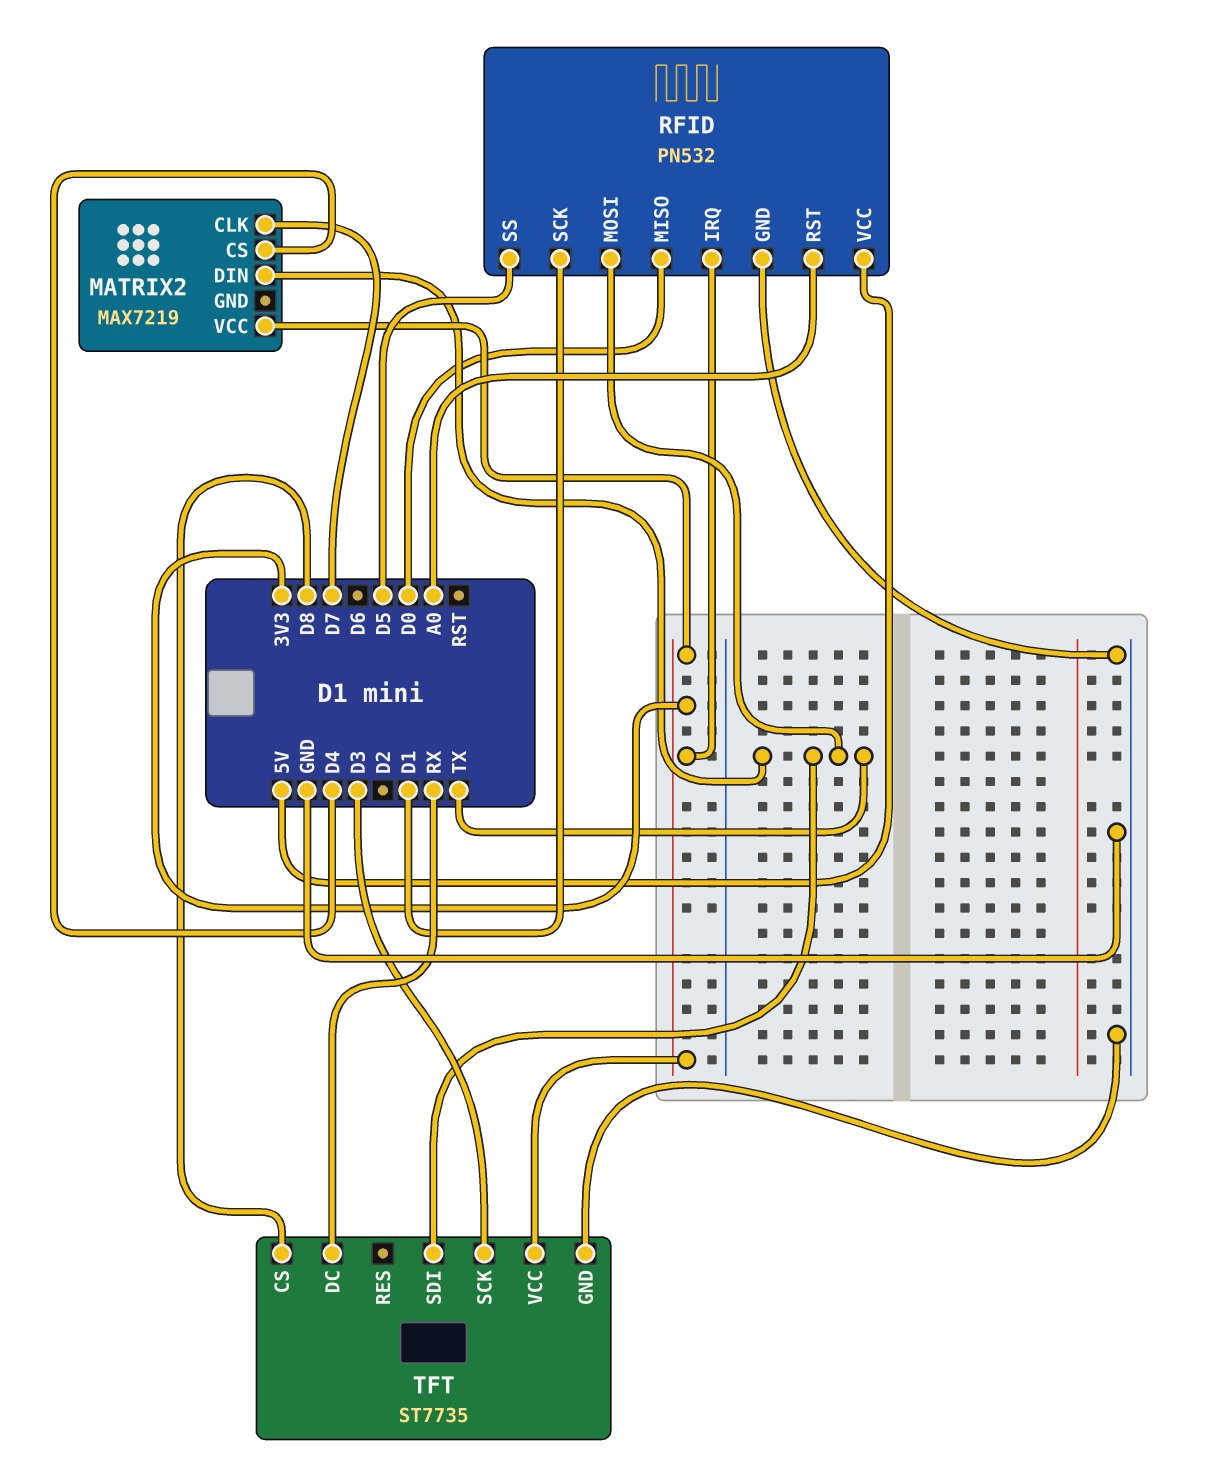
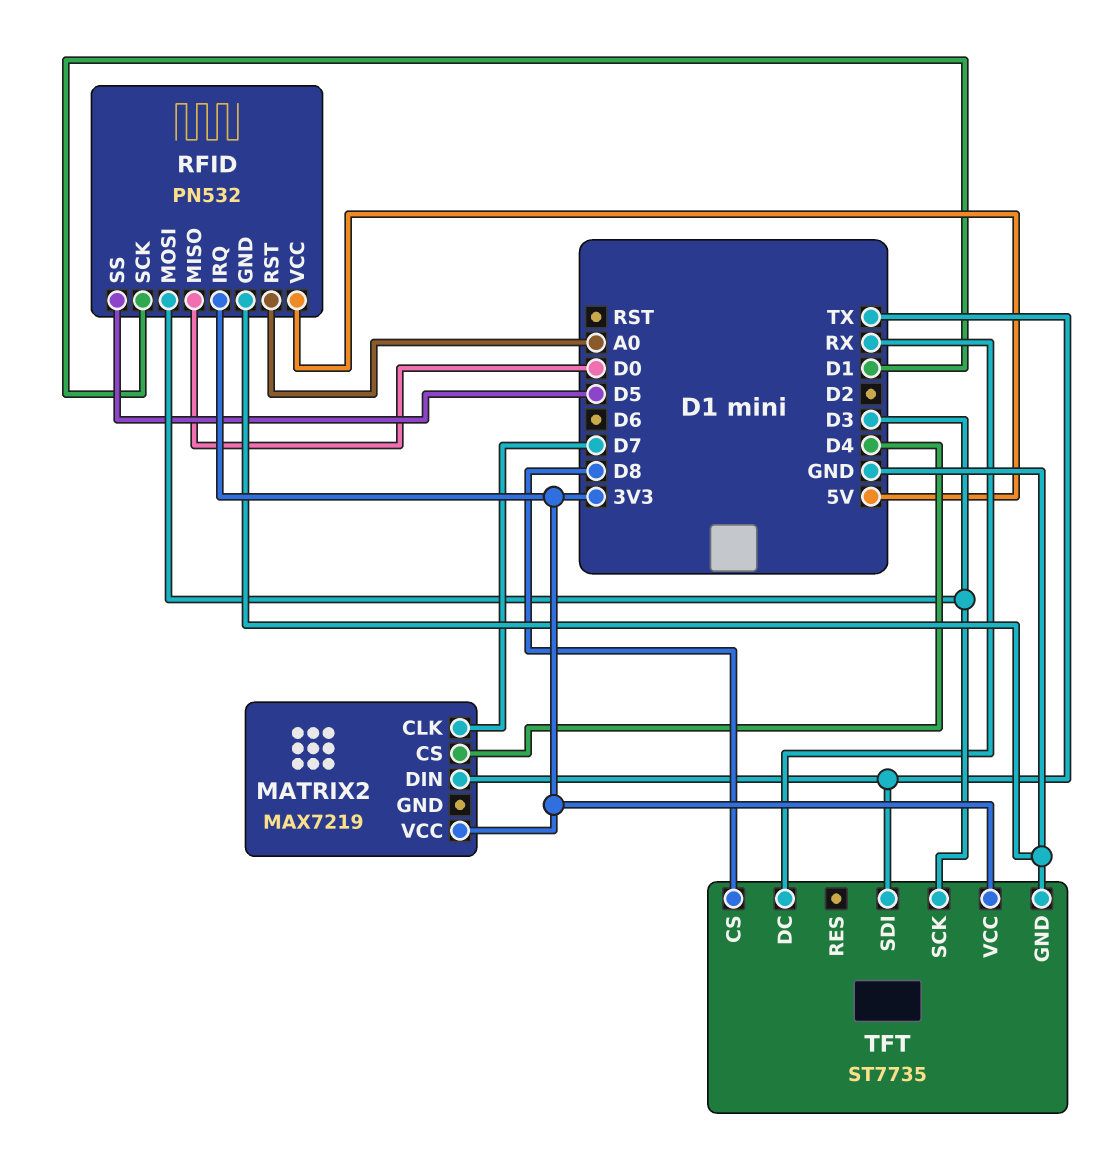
RFID pin MOSI: TX -> D3

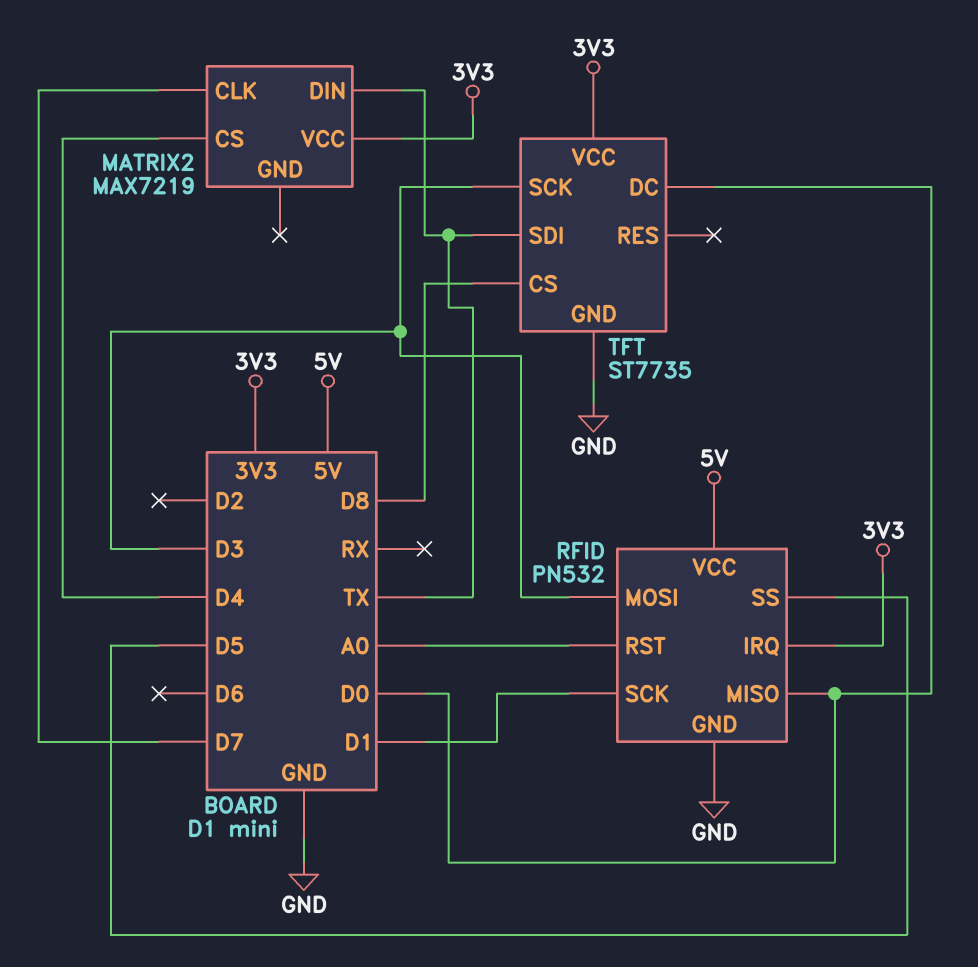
TFT pin DC: RX -> D0

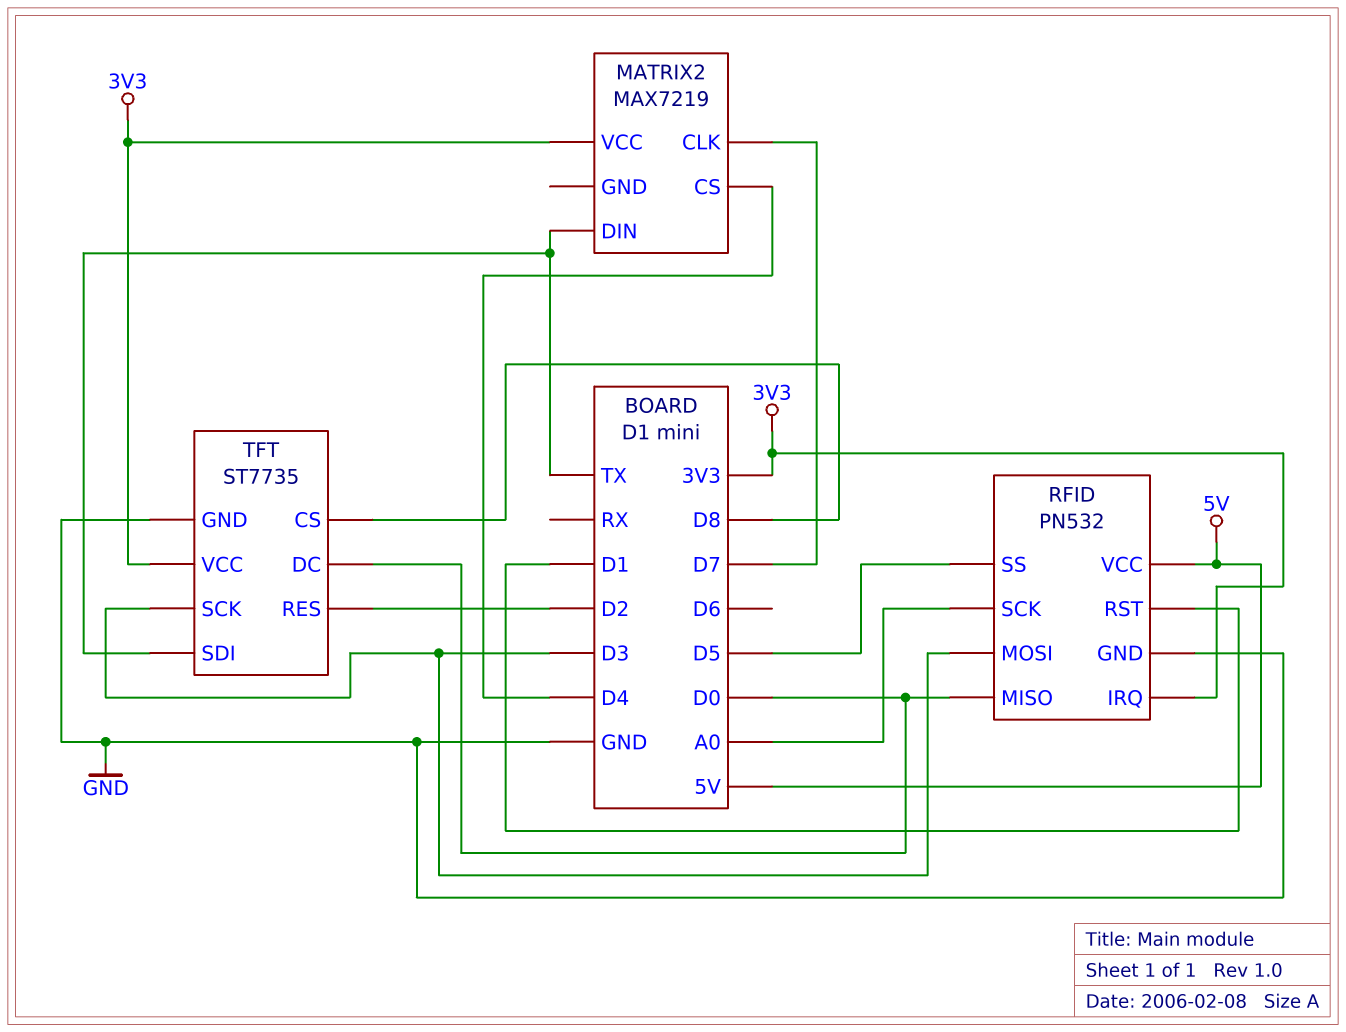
RFID pin RST: A0 -> D1
RFID pin SCK: D1 -> A0
TFT pin RES: none -> D2

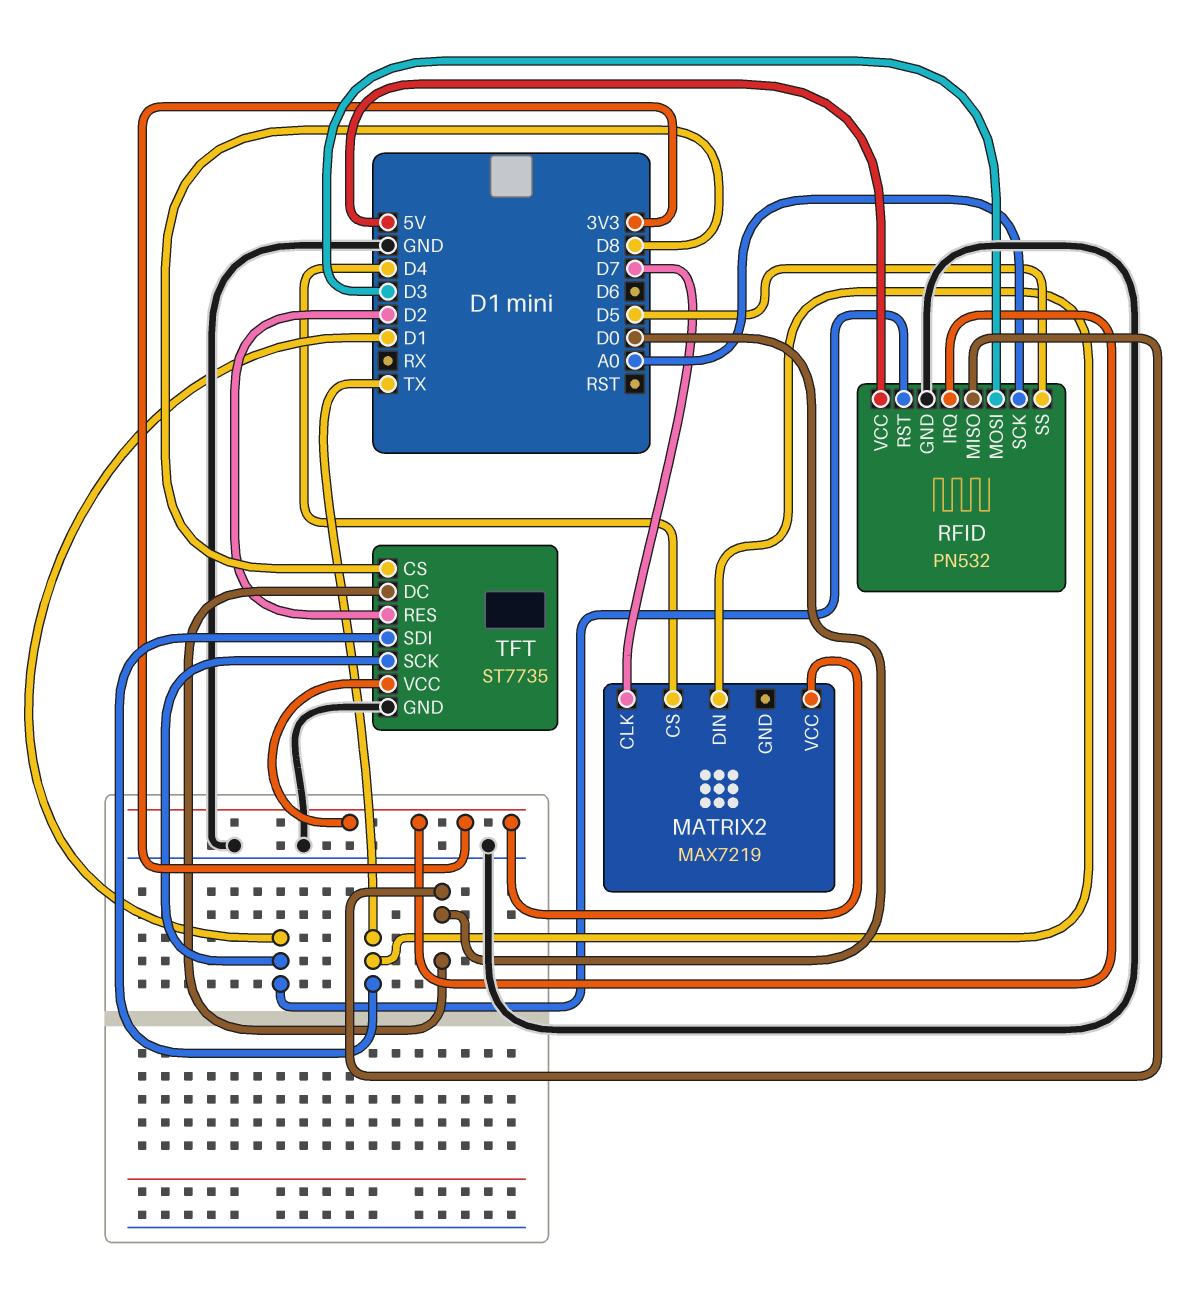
TFT pin SCK: D3 -> D1

